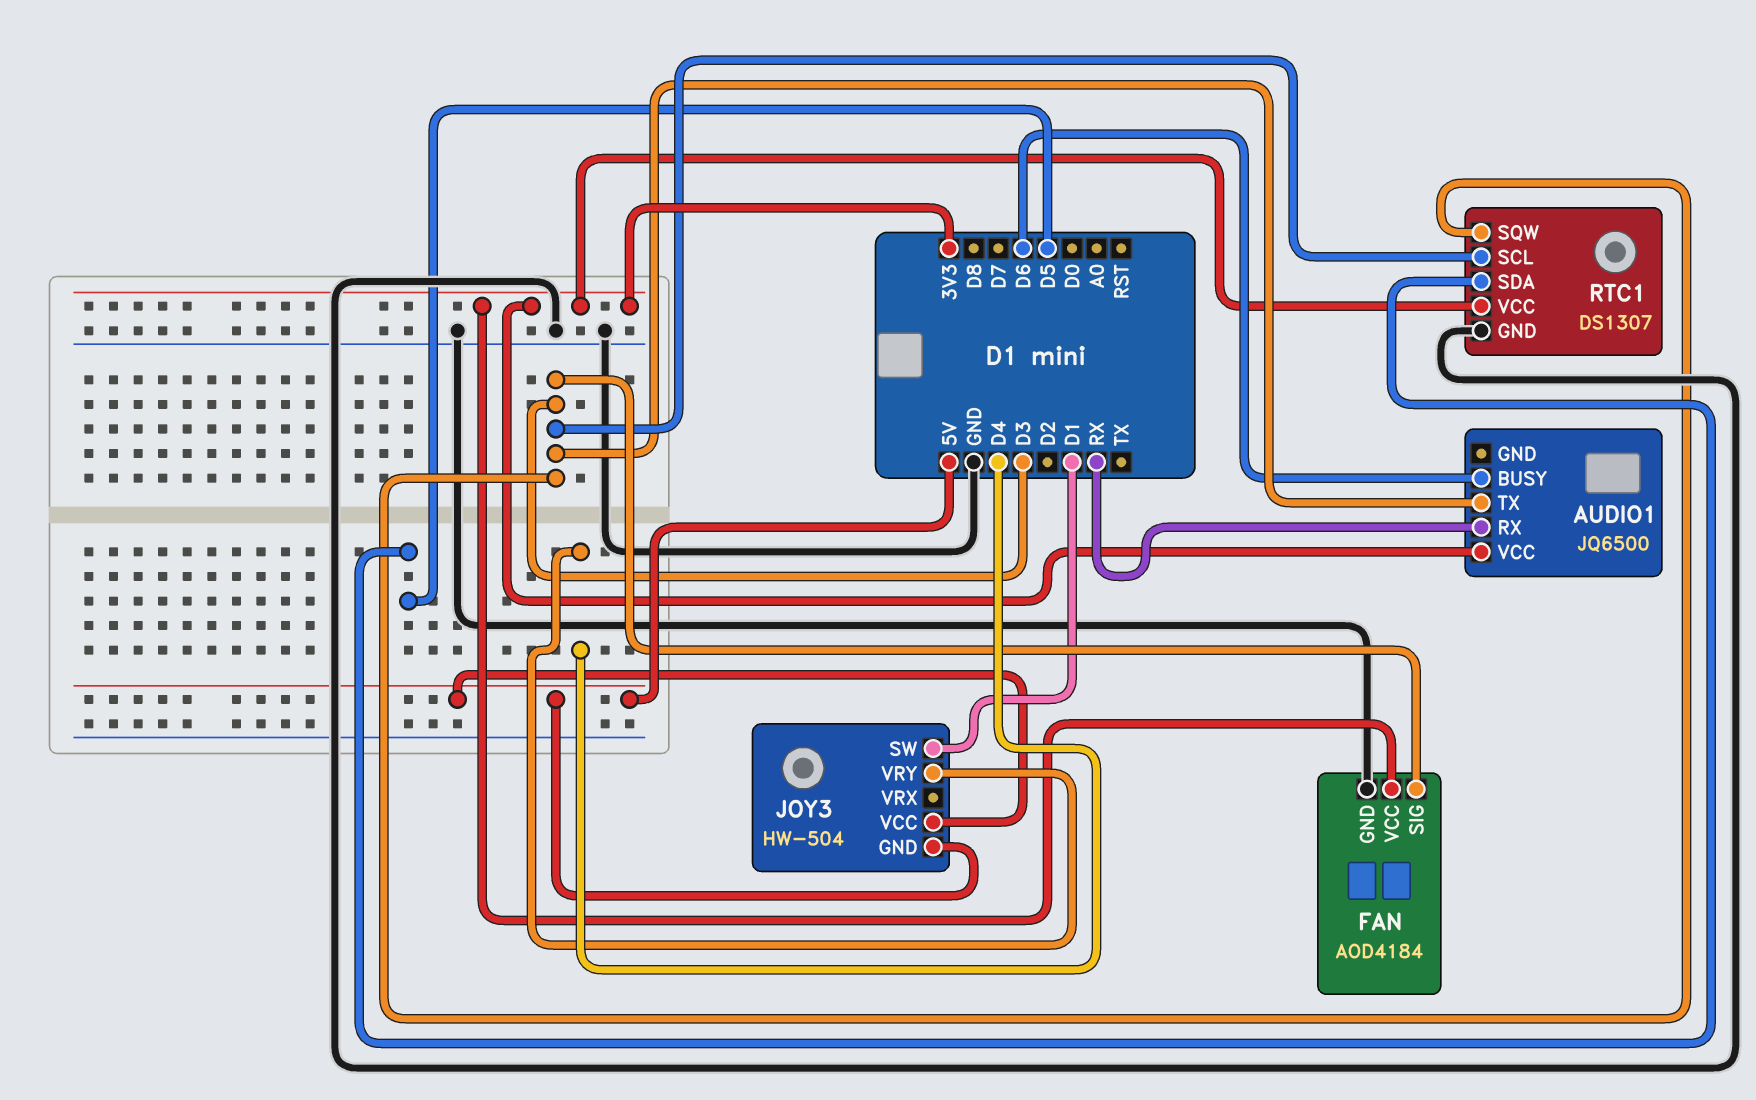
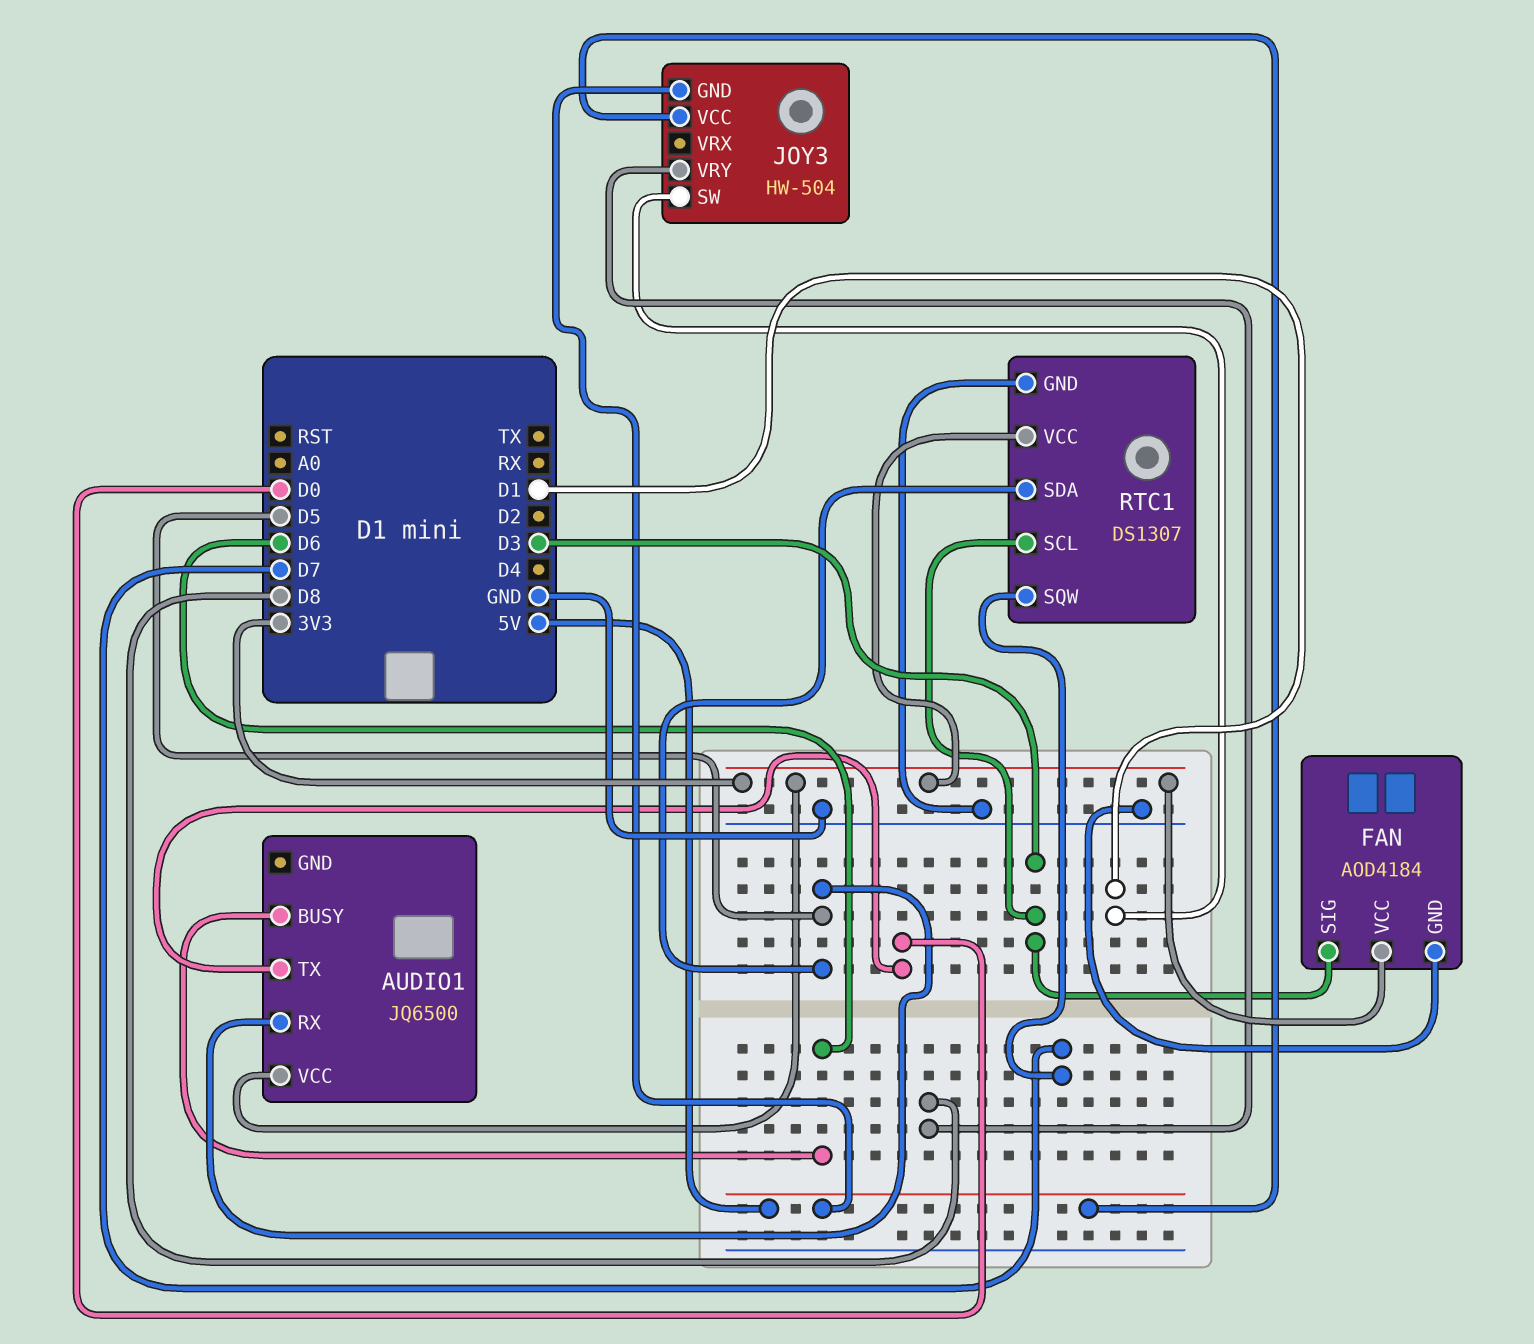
AUDIO1 pin RX: RX -> D5
AUDIO1 pin TX: D3 -> D0
JOY3 pin VRY: D4 -> D8
RTC1 pin SQW: D3 -> D7

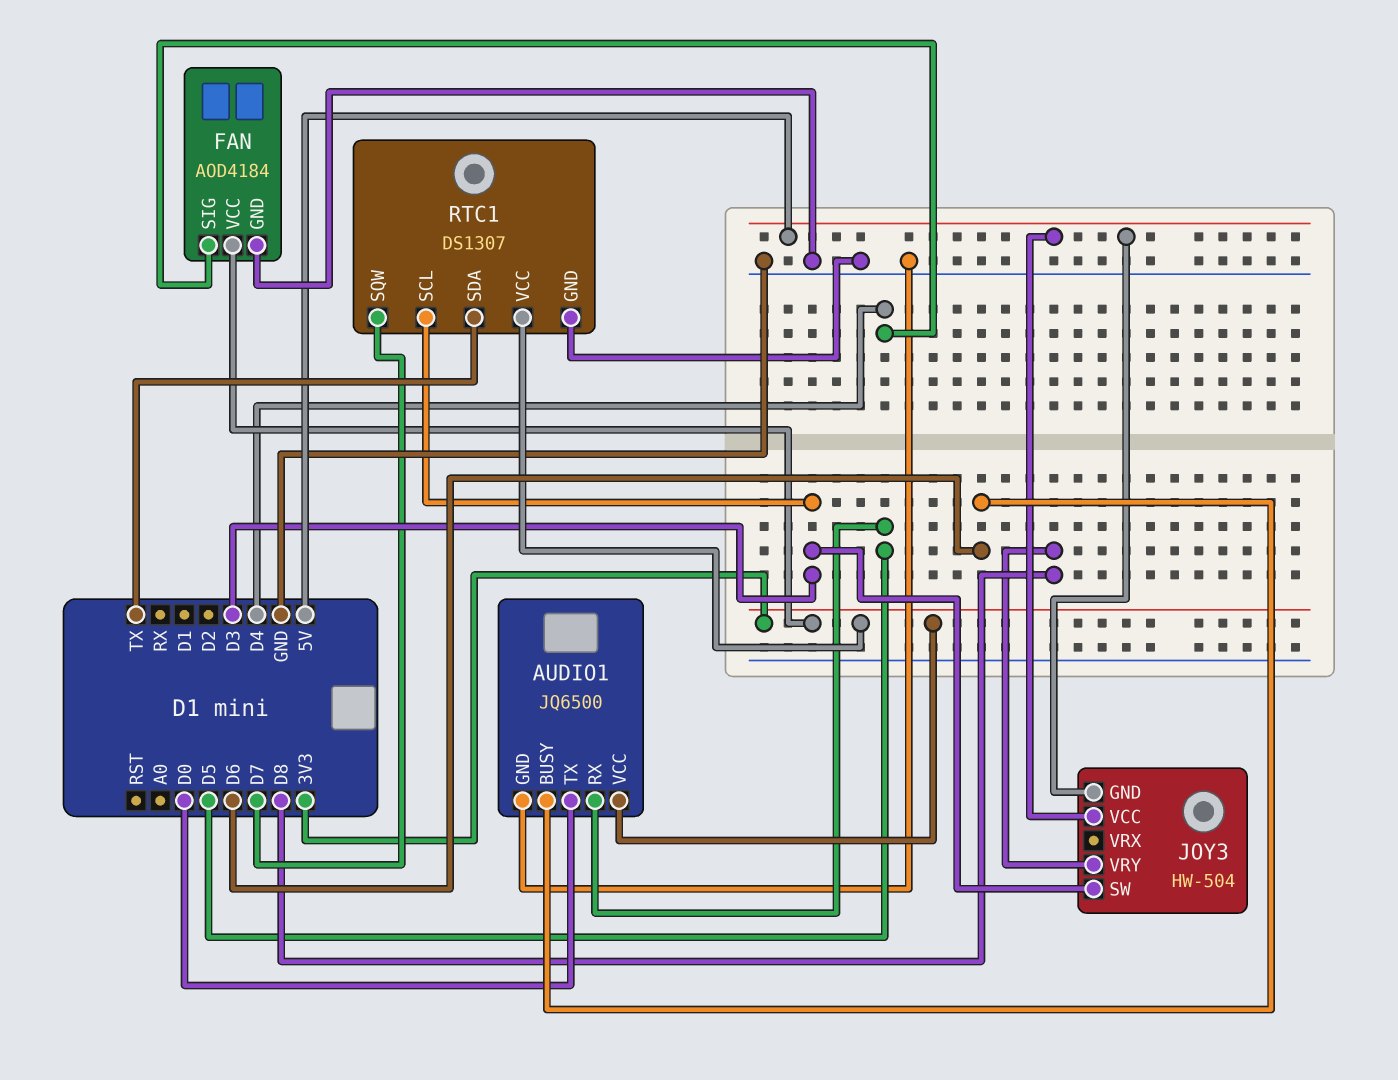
AUDIO1 pin GND: none -> GND
FAN pin SIG: D3 -> D4
JOY3 pin SW: D1 -> D3
RTC1 pin SDA: D5 -> TX

